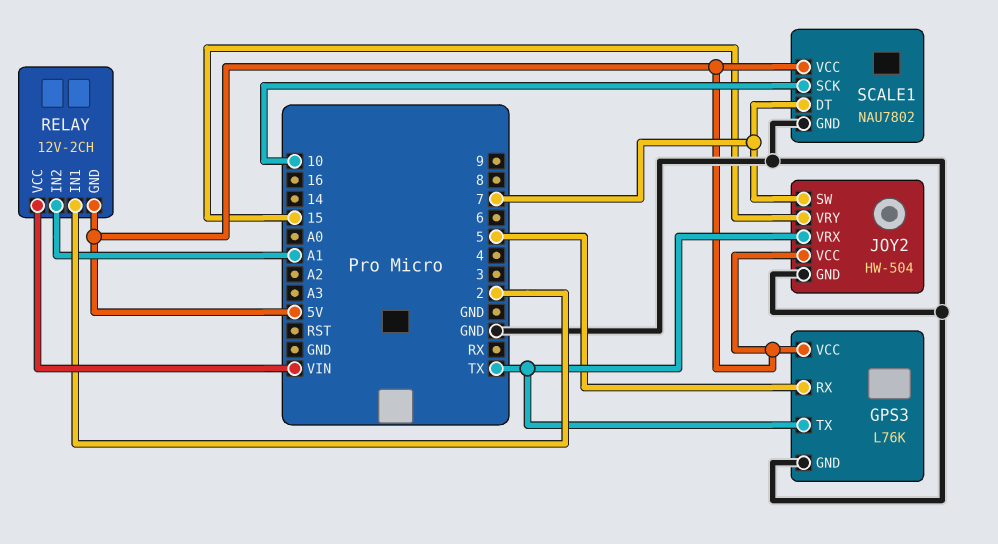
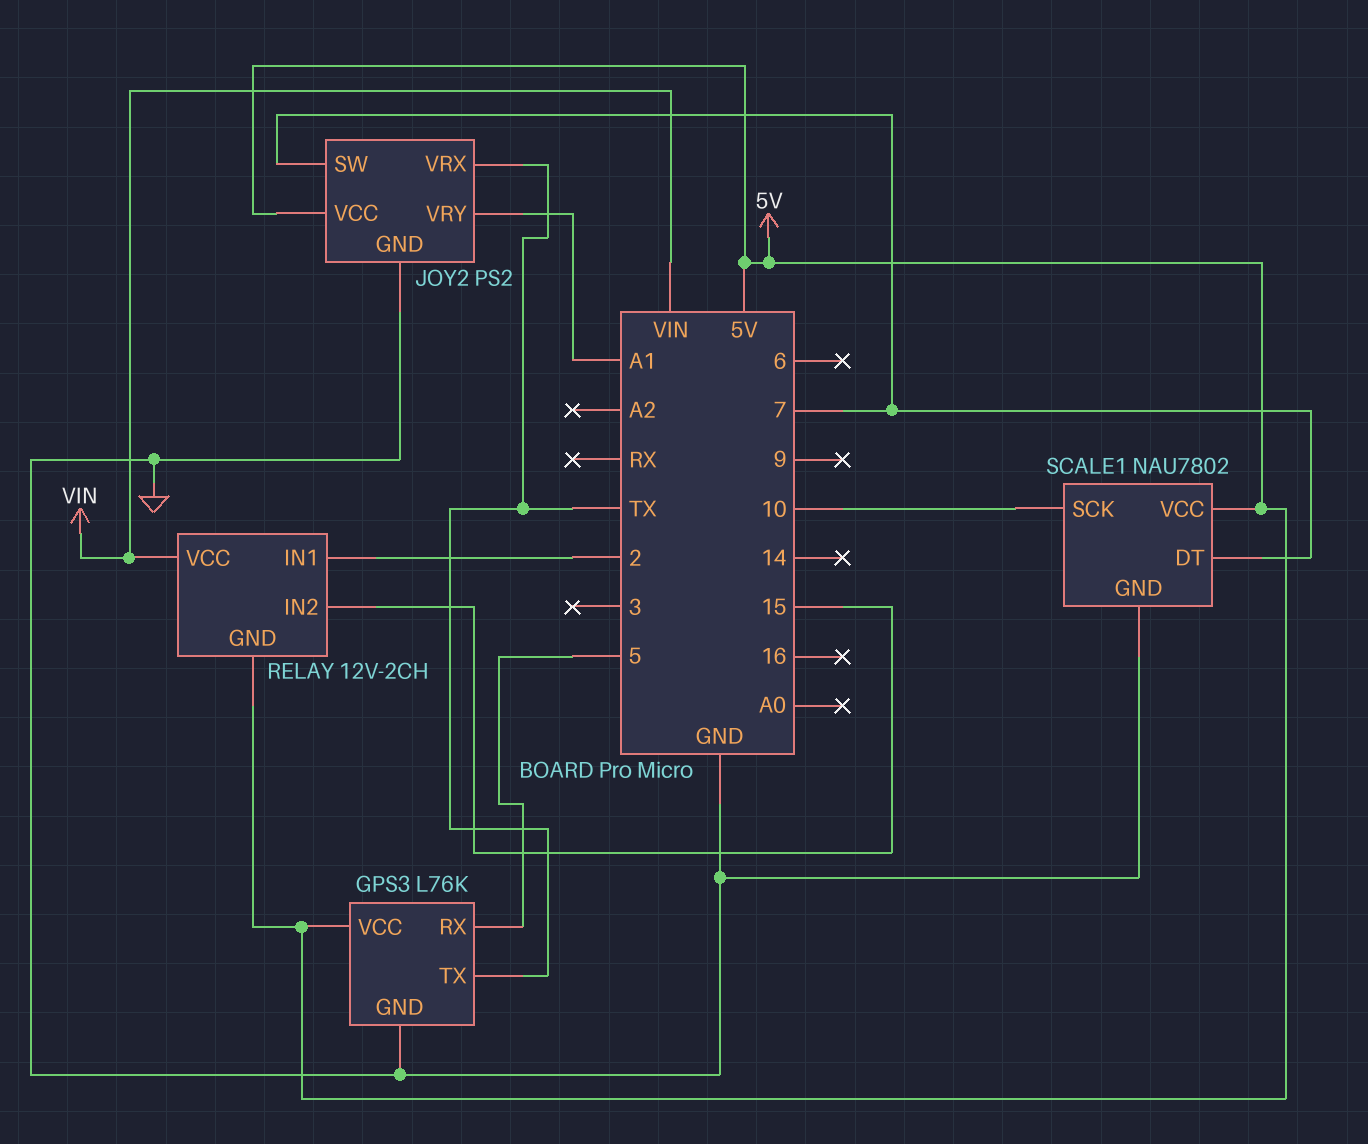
JOY2: HW-504 -> PS2
JOY2 pin VRY: 15 -> A1
RELAY pin IN2: A1 -> 15

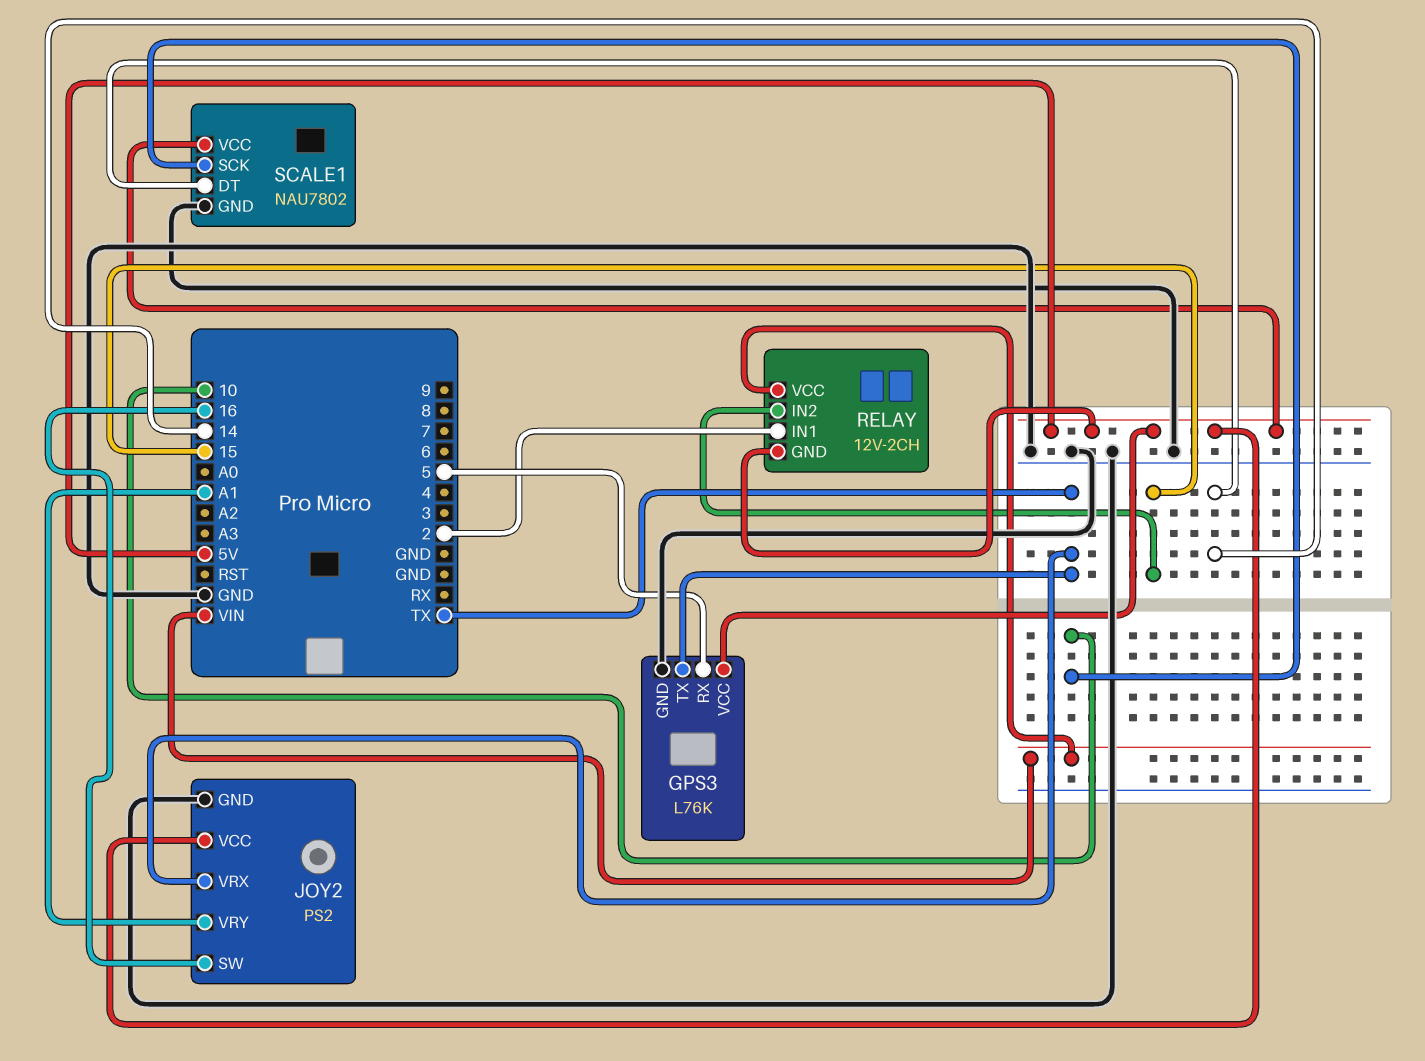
JOY2 pin SW: 7 -> 16
SCALE1 pin DT: 7 -> 14

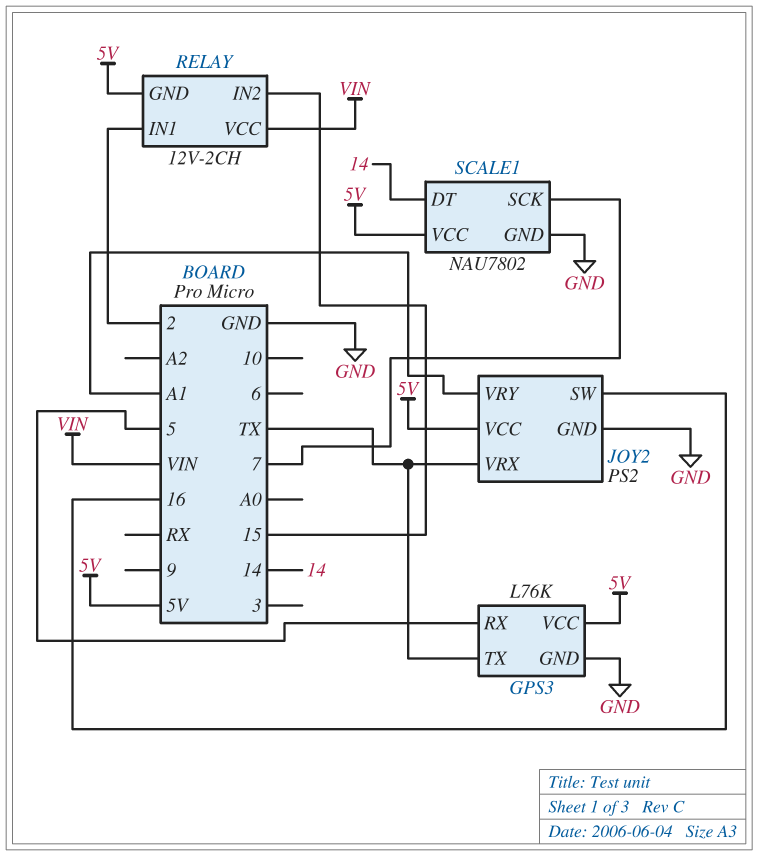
SCALE1 pin SCK: 10 -> 7

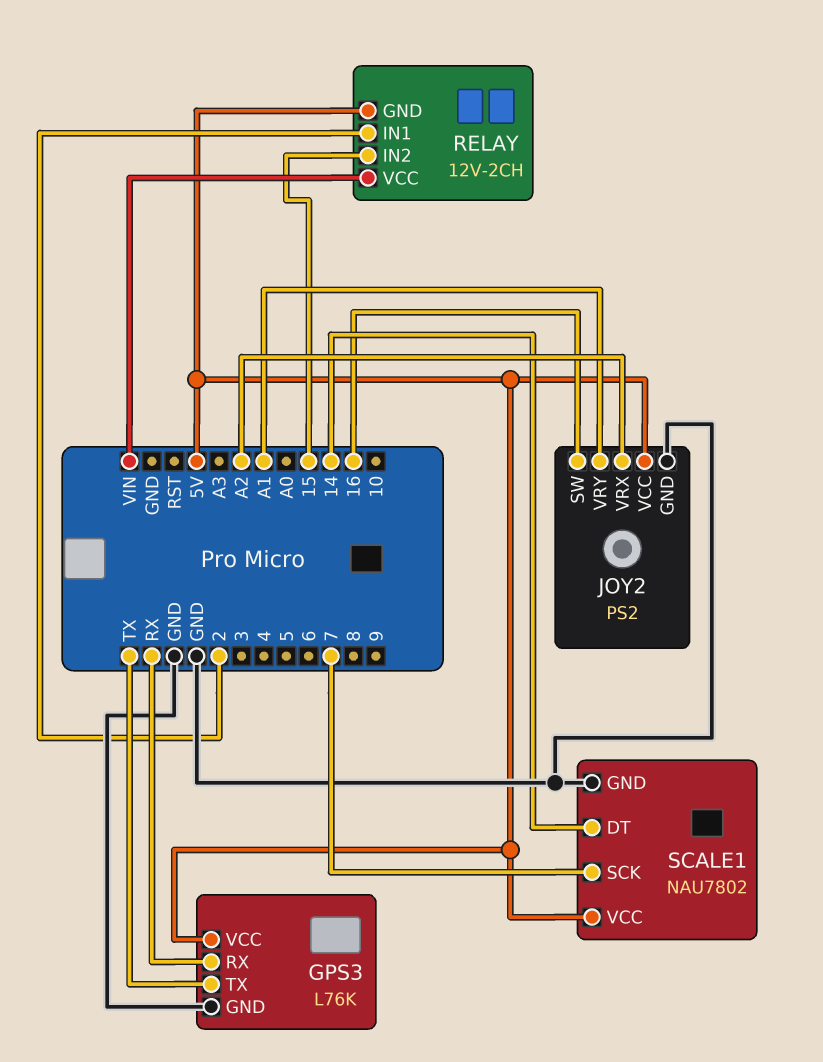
GPS3 pin RX: 5 -> RX
JOY2 pin VRX: TX -> A2

